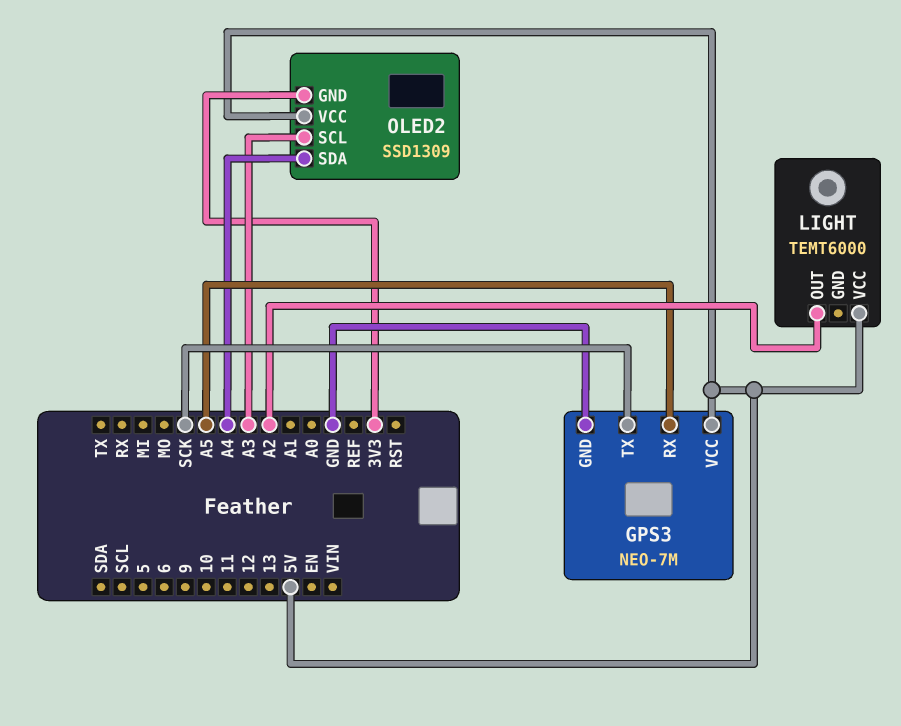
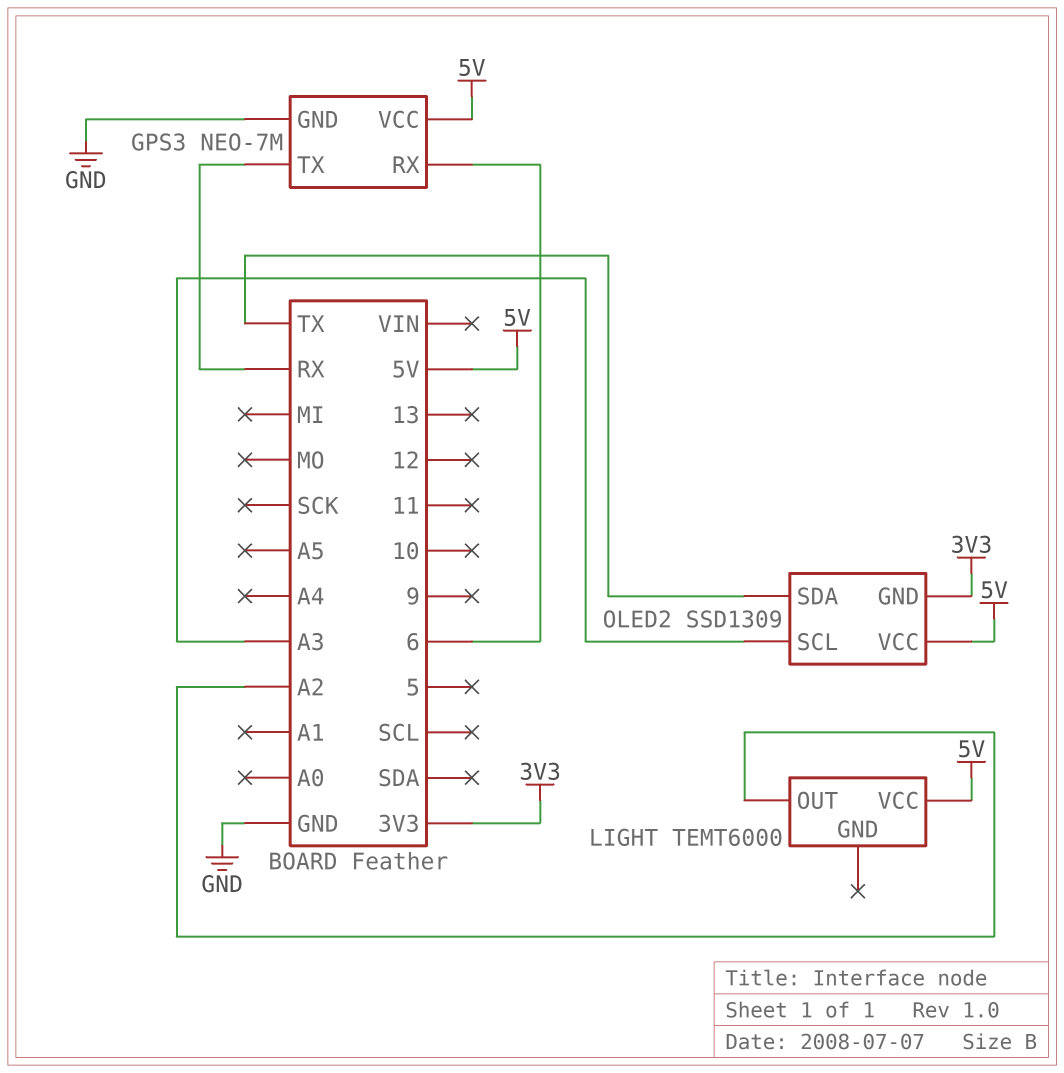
GPS3 pin RX: A5 -> 6
GPS3 pin TX: SCK -> RX
OLED2 pin SDA: A4 -> TX

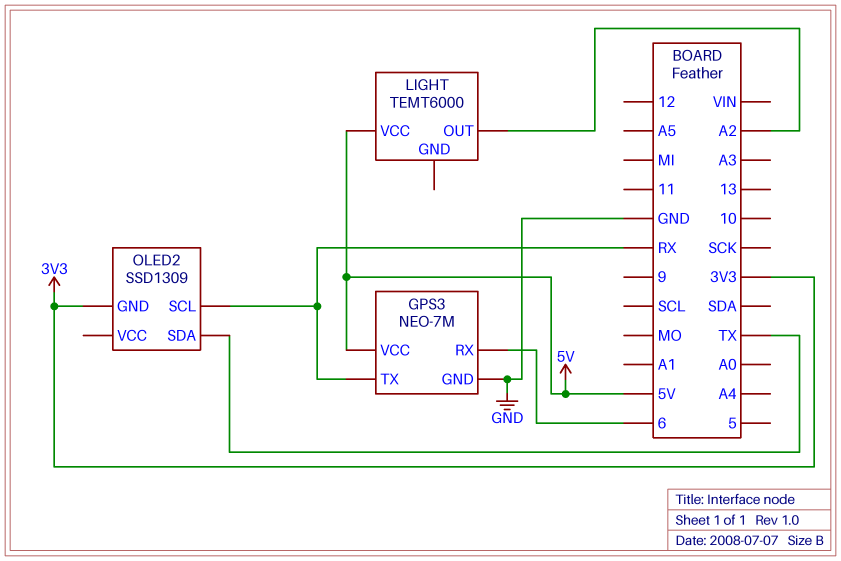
OLED2 pin SCL: A3 -> RX
OLED2 pin VCC: 5V -> none

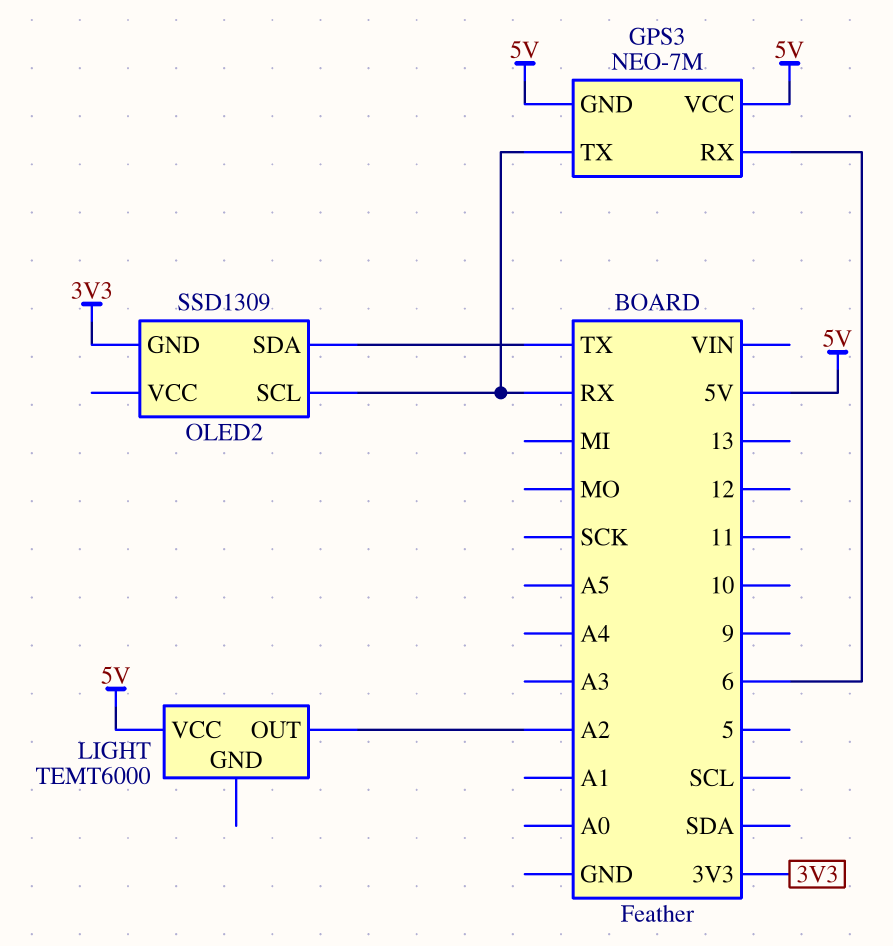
GPS3 pin GND: GND -> 5V

